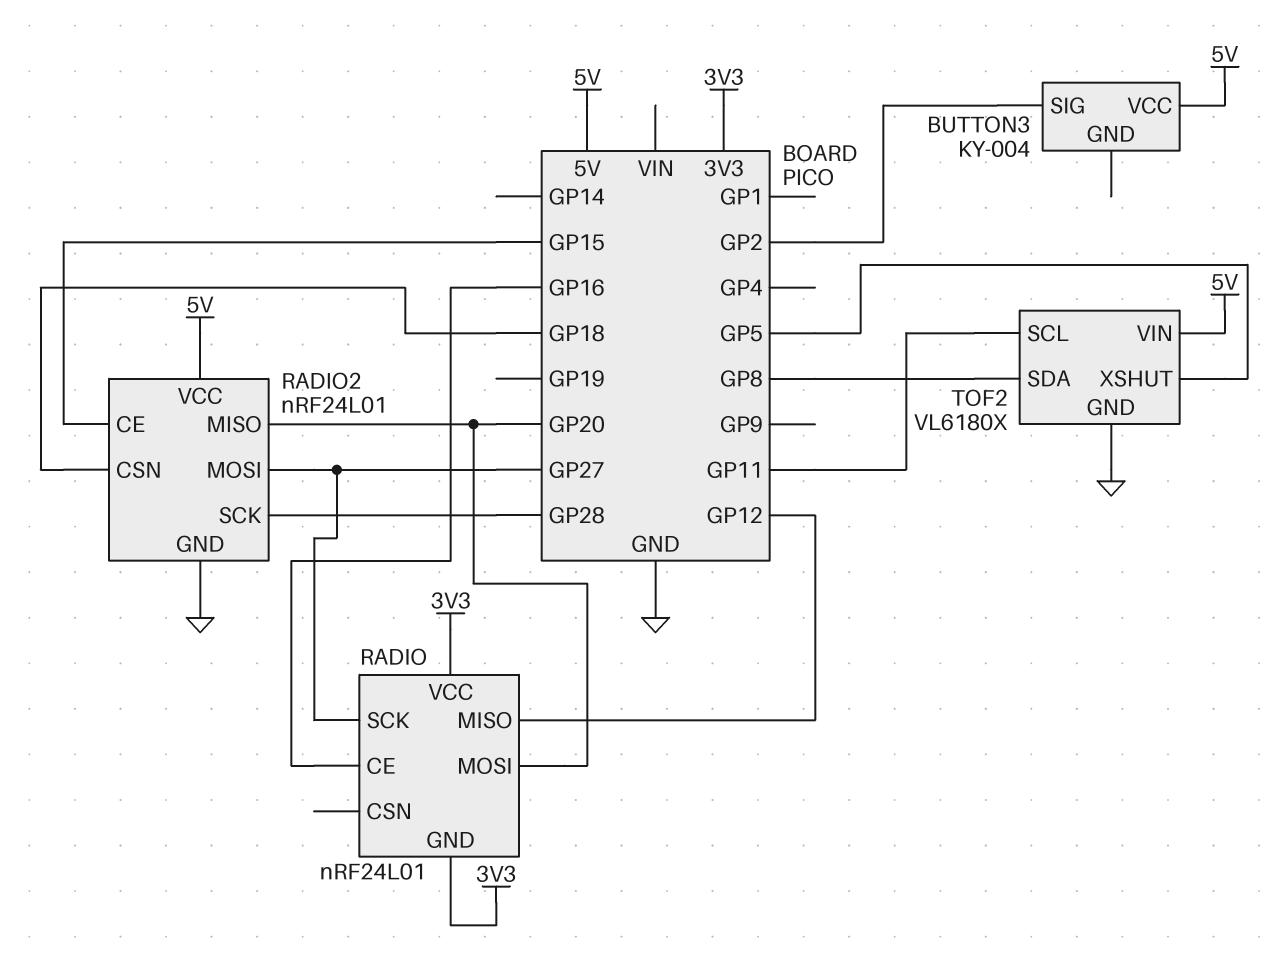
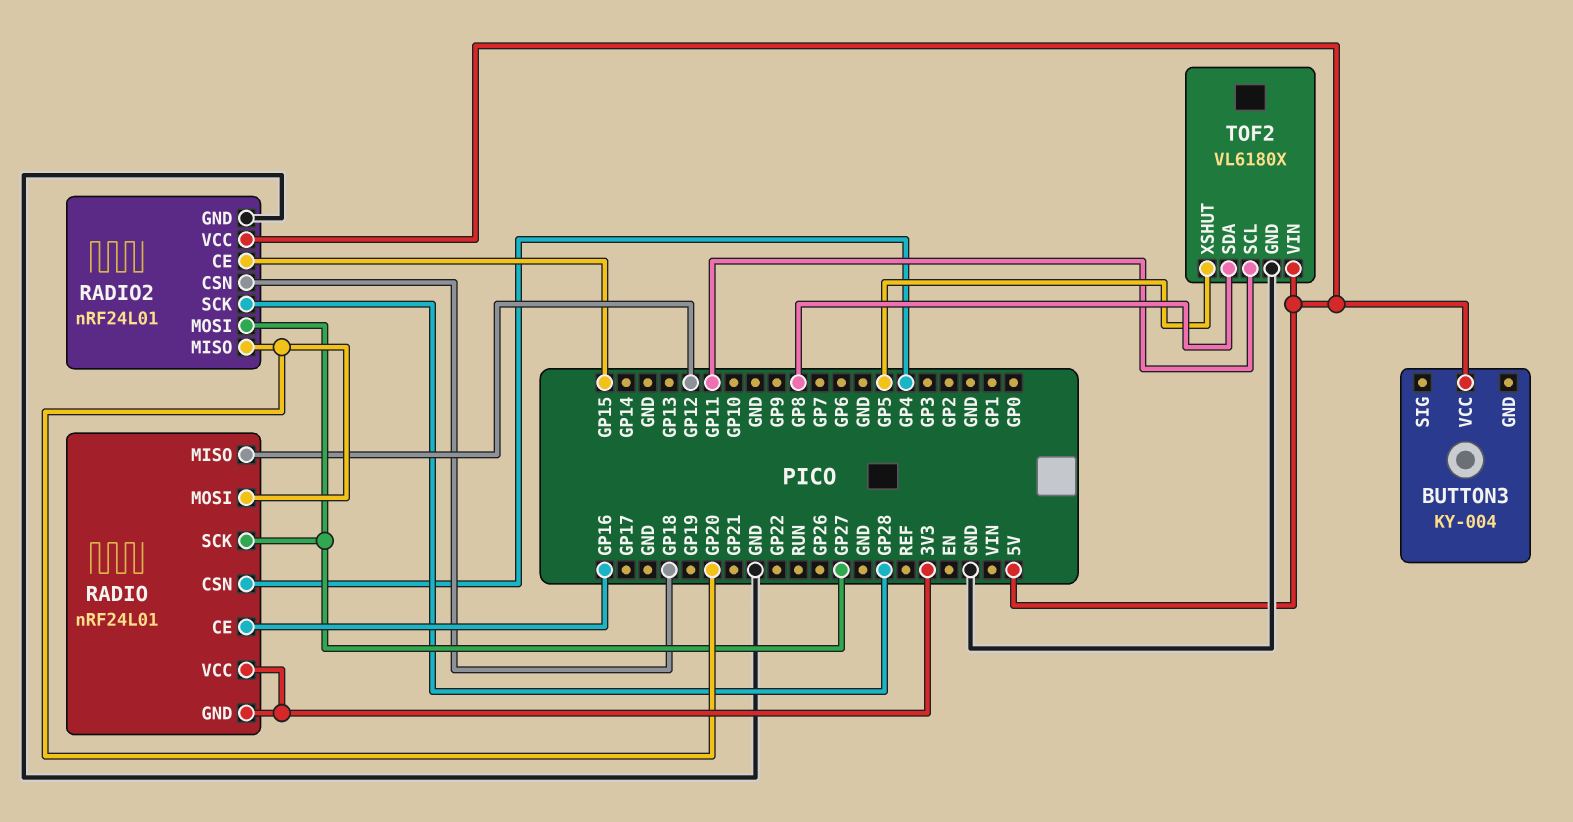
BUTTON3 pin SIG: GP2 -> none
RADIO pin CSN: none -> GP4

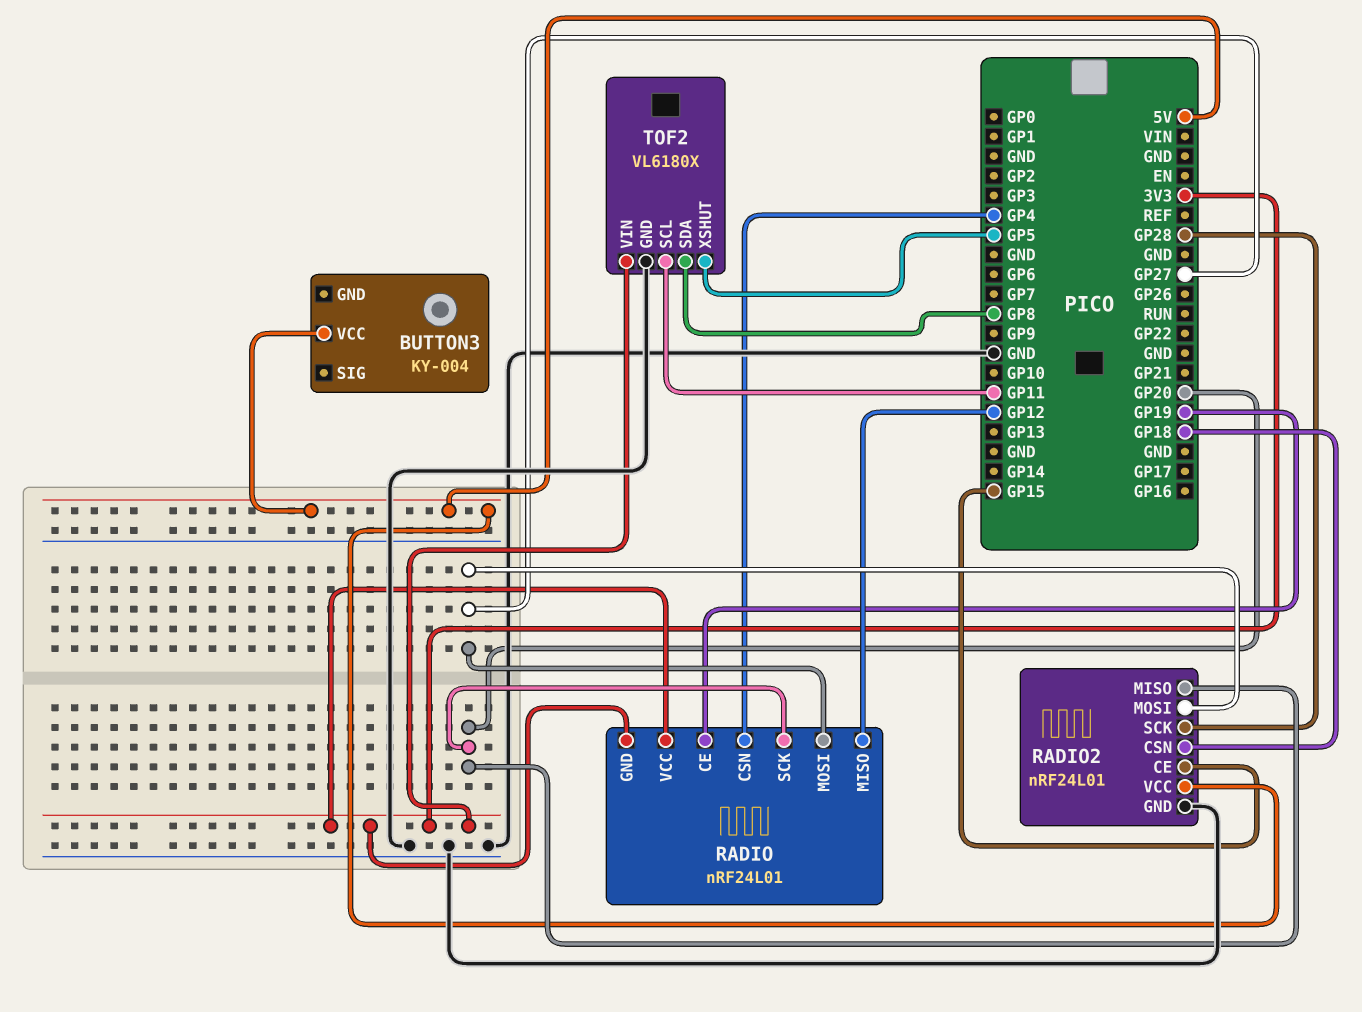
RADIO pin CE: GP16 -> GP19
RADIO pin MOSI: GP20 -> GP27
RADIO pin SCK: GP27 -> GP20
TOF2 pin VIN: 5V -> 3V3

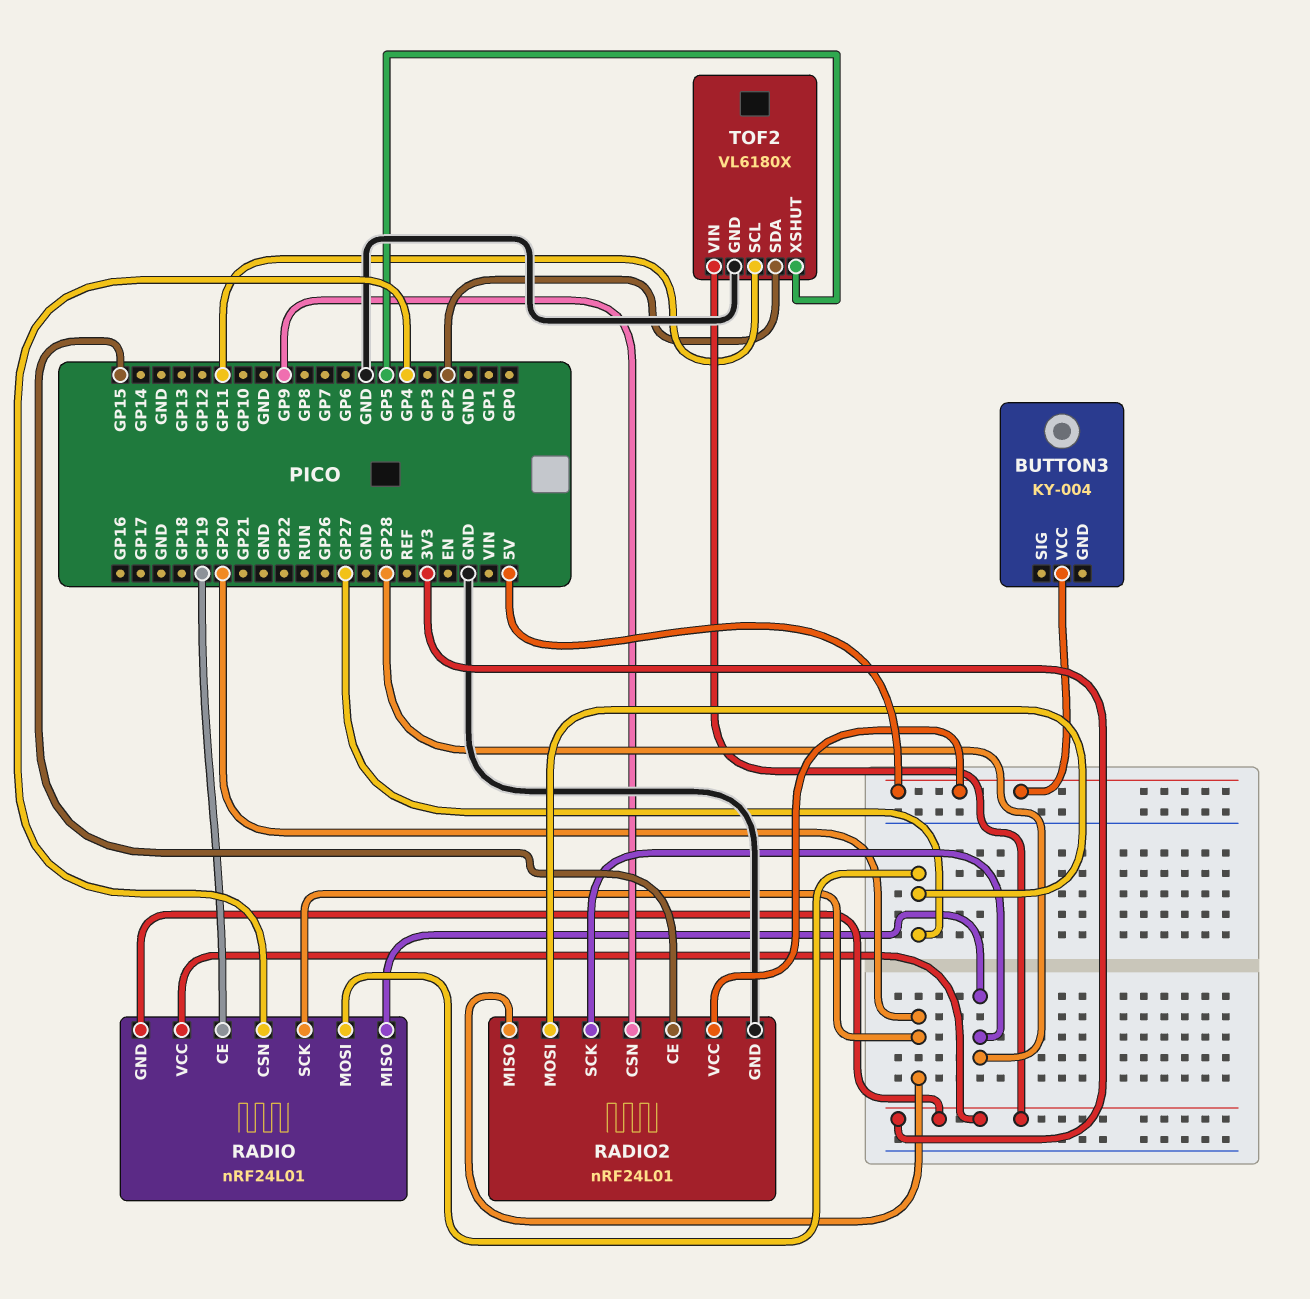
RADIO pin MISO: GP12 -> GP28
RADIO2 pin CSN: GP18 -> GP9
TOF2 pin SDA: GP8 -> GP2

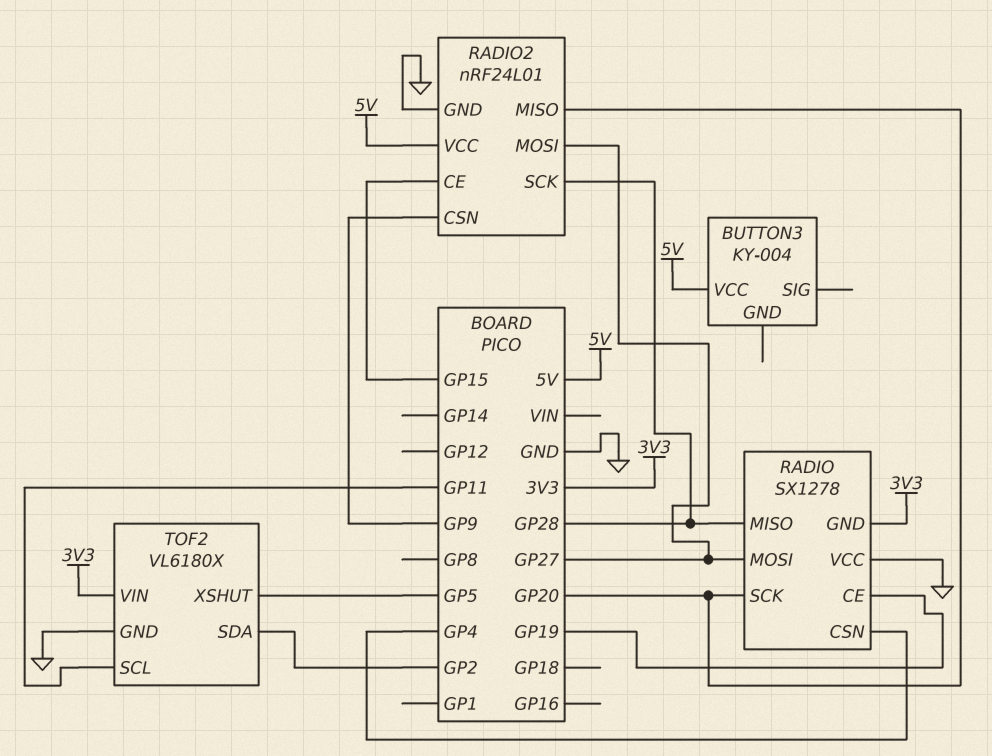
RADIO: nRF24L01 -> SX1278
RADIO pin VCC: 3V3 -> GND

